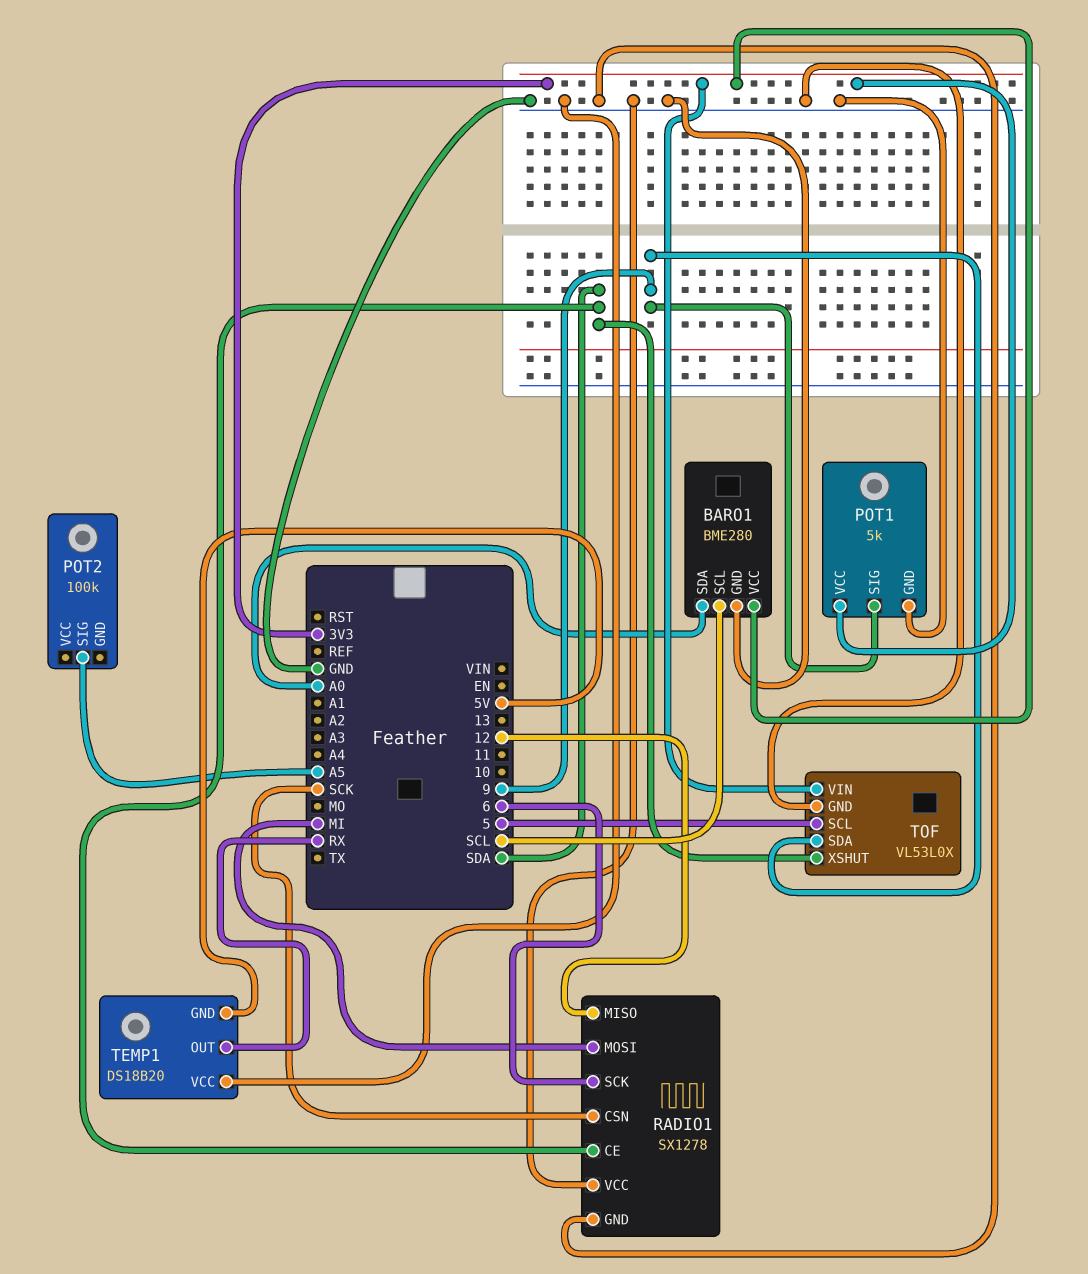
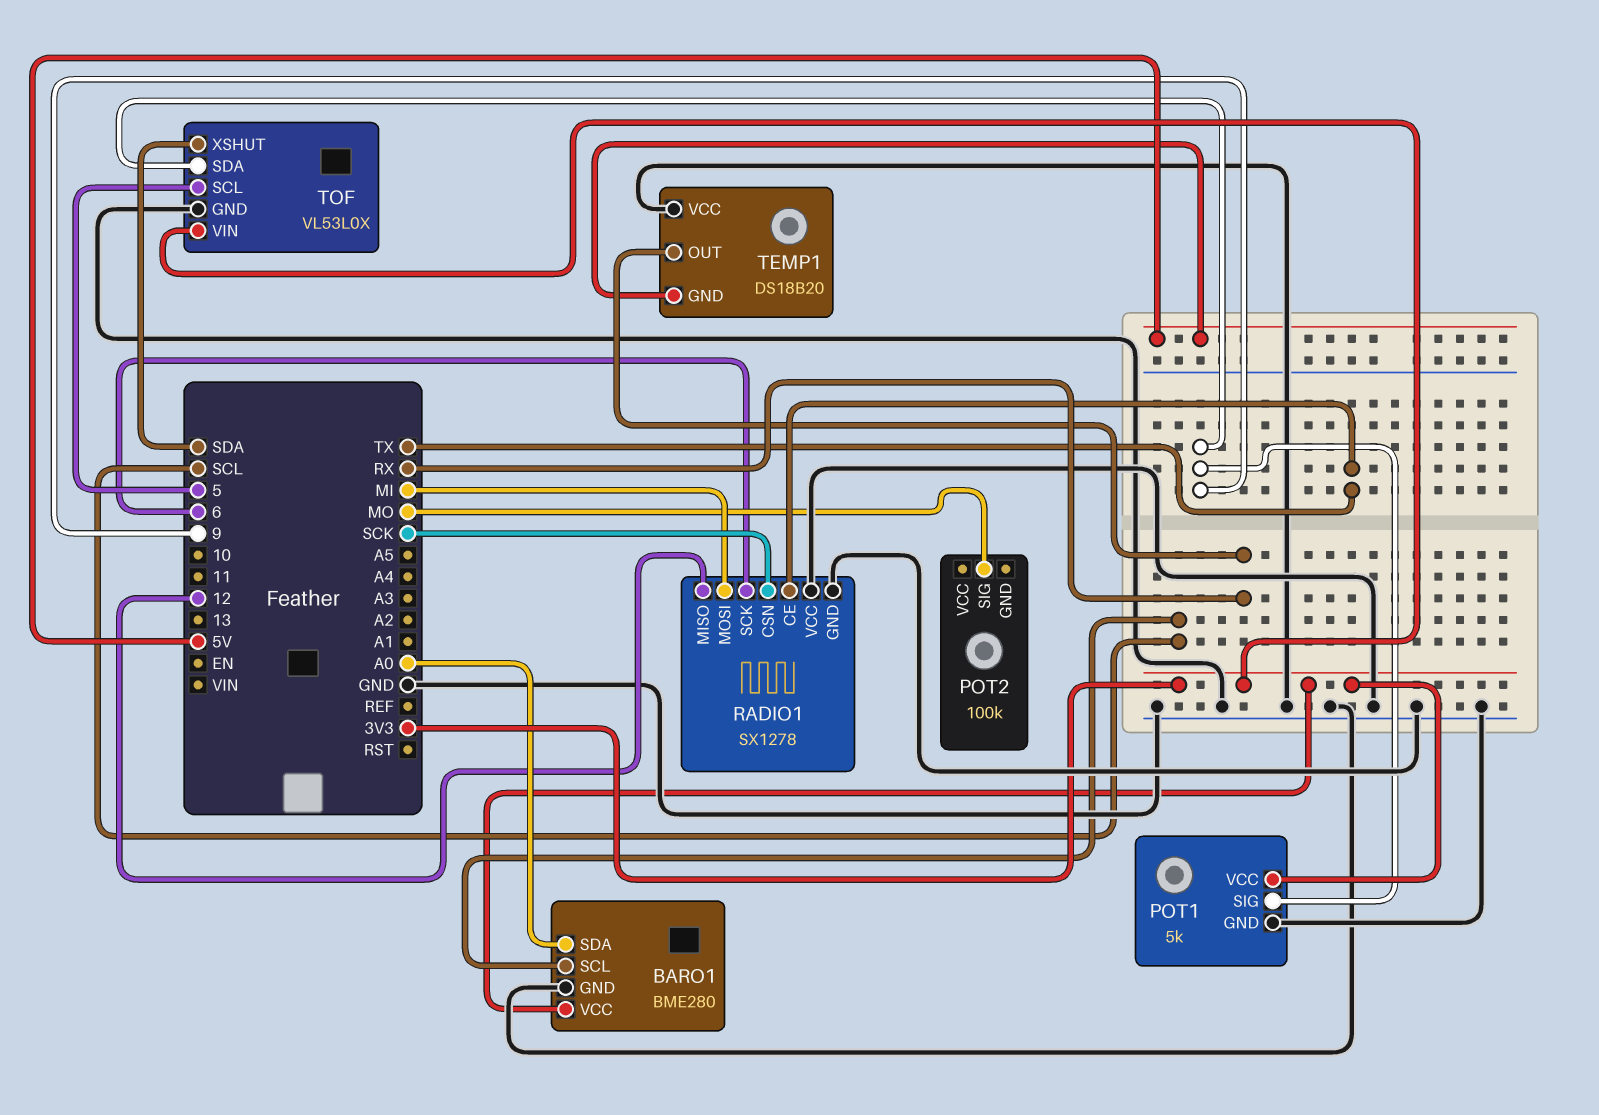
POT2 pin SIG: A5 -> MO
RADIO1 pin CE: SDA -> TX

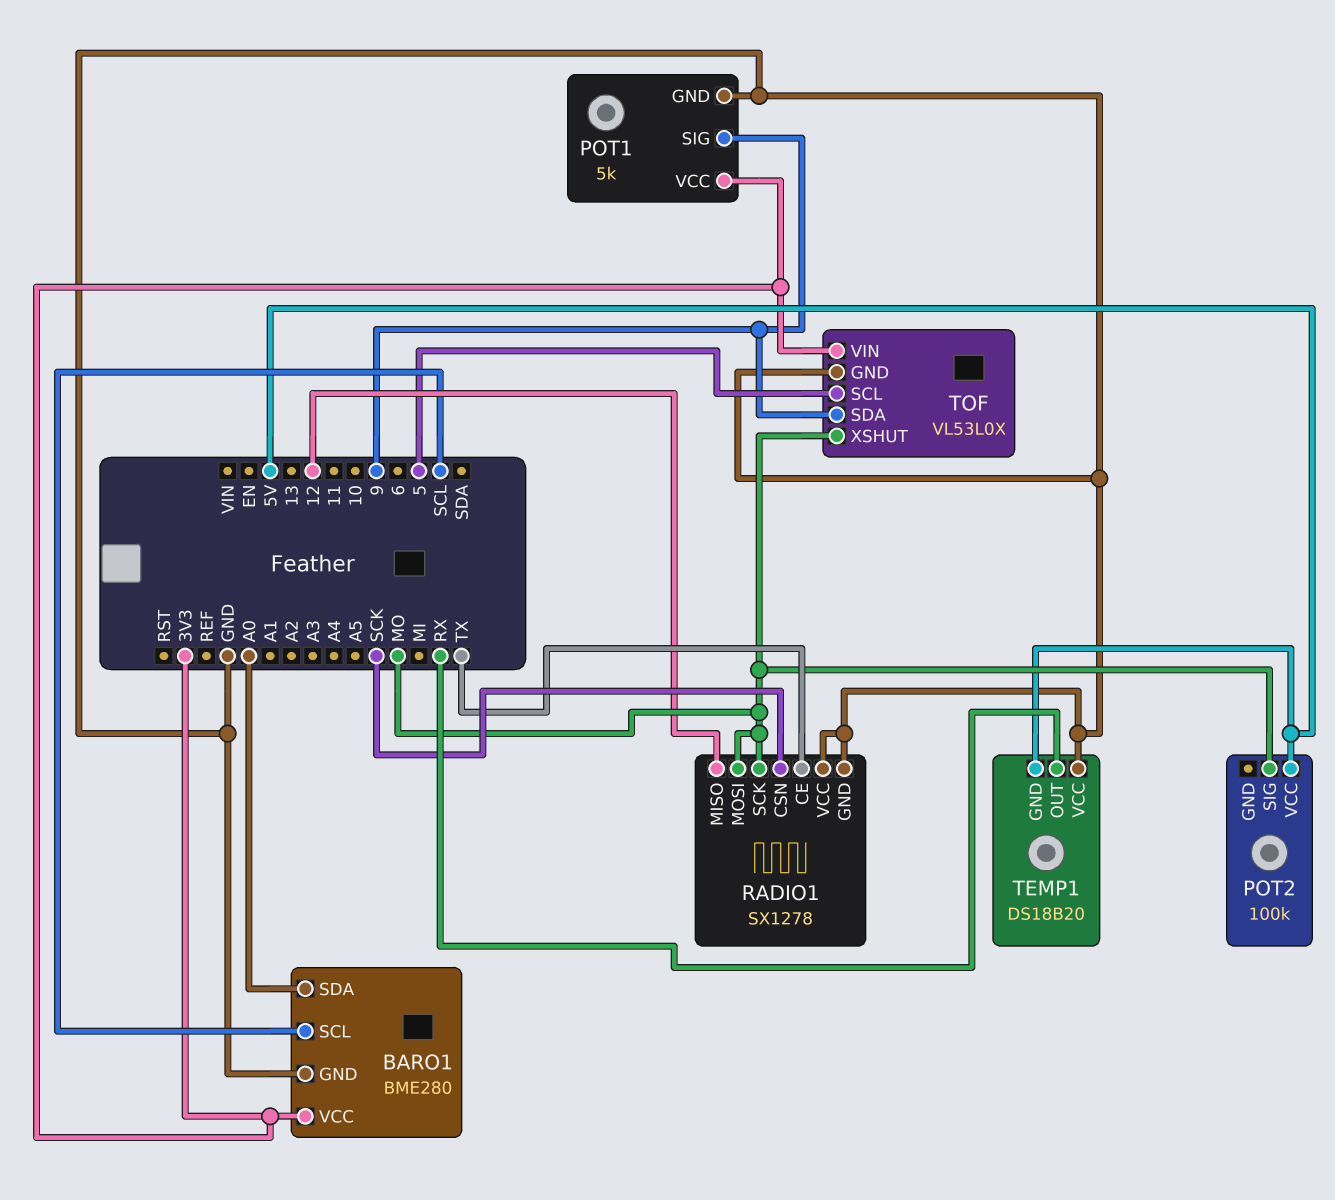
POT2 pin VCC: none -> 5V
RADIO1 pin MOSI: MI -> MO
RADIO1 pin SCK: 6 -> MO
TOF pin XSHUT: SDA -> MO

